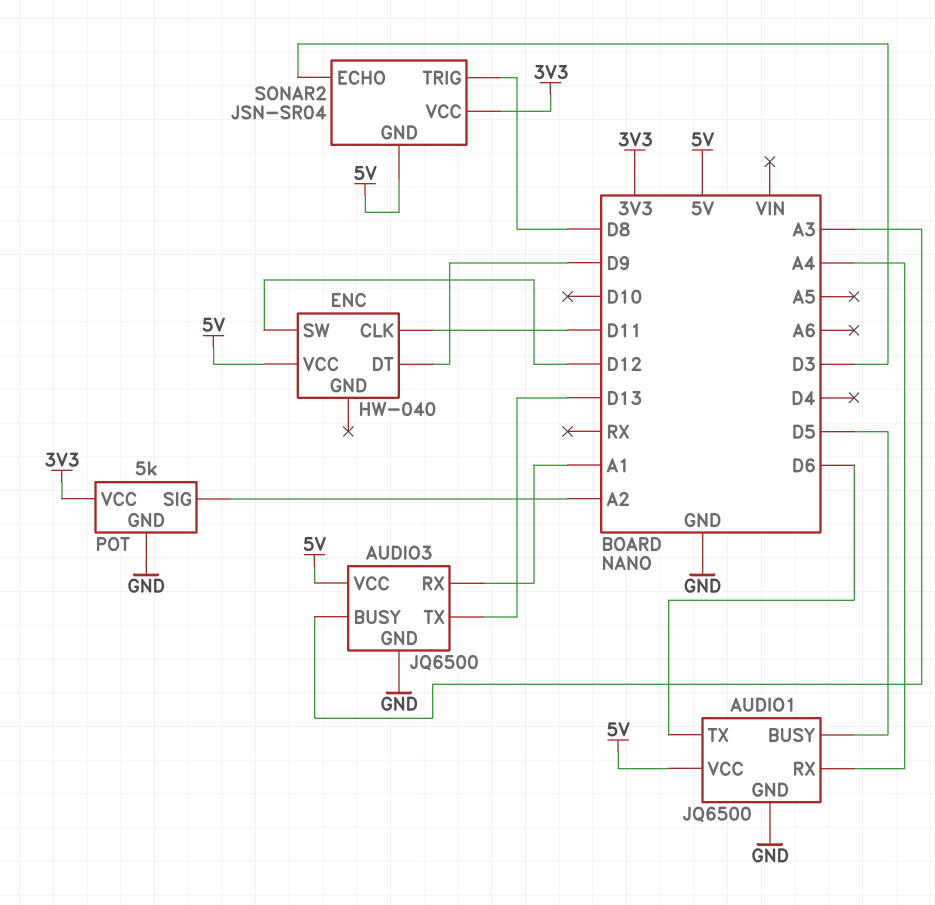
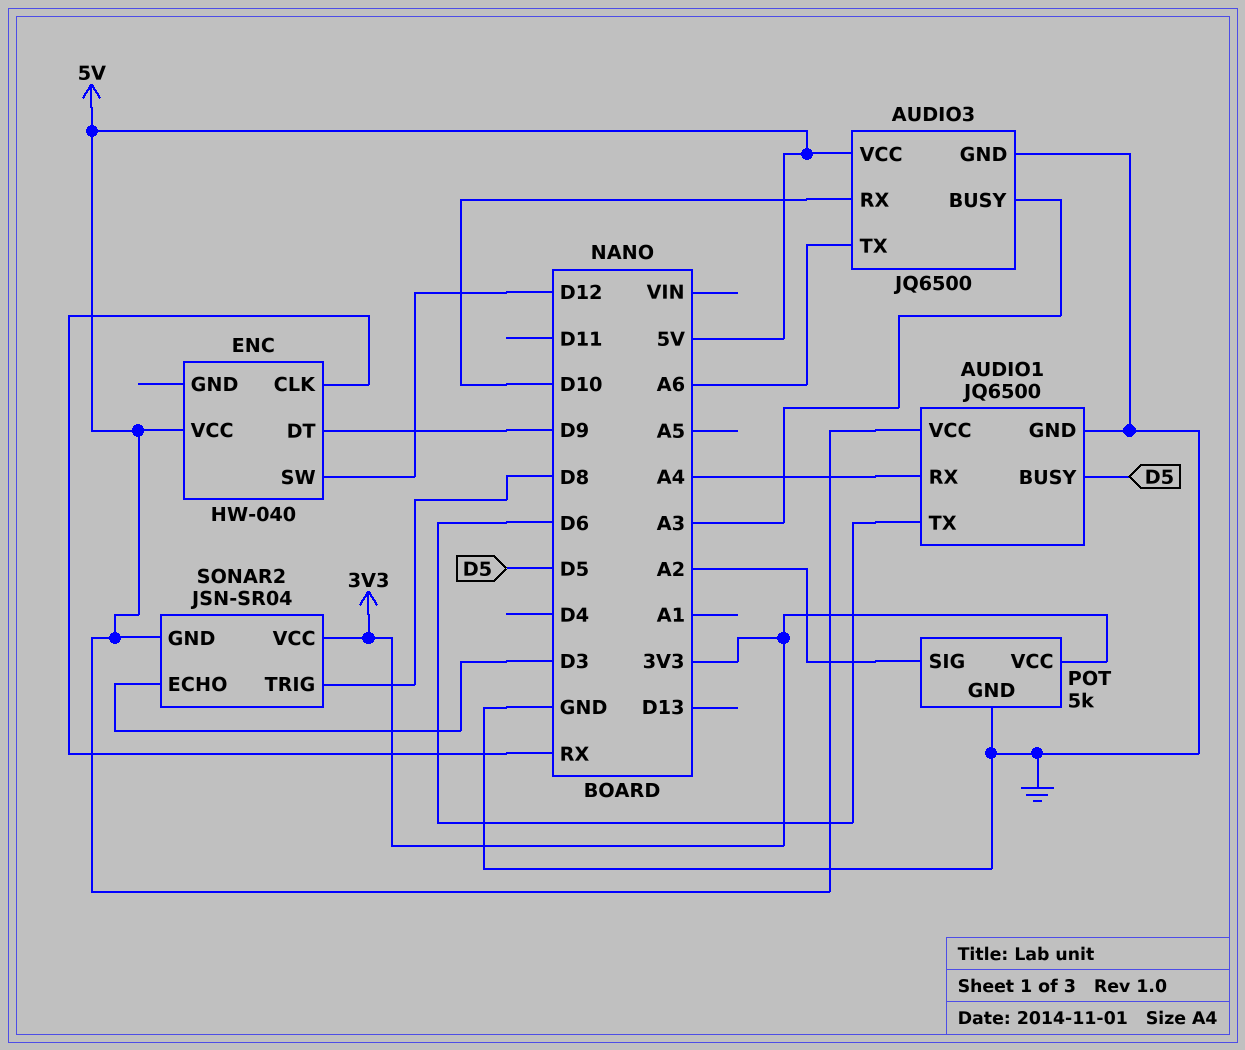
AUDIO3 pin RX: A1 -> D10
AUDIO3 pin TX: D13 -> A6
ENC pin CLK: D11 -> RX

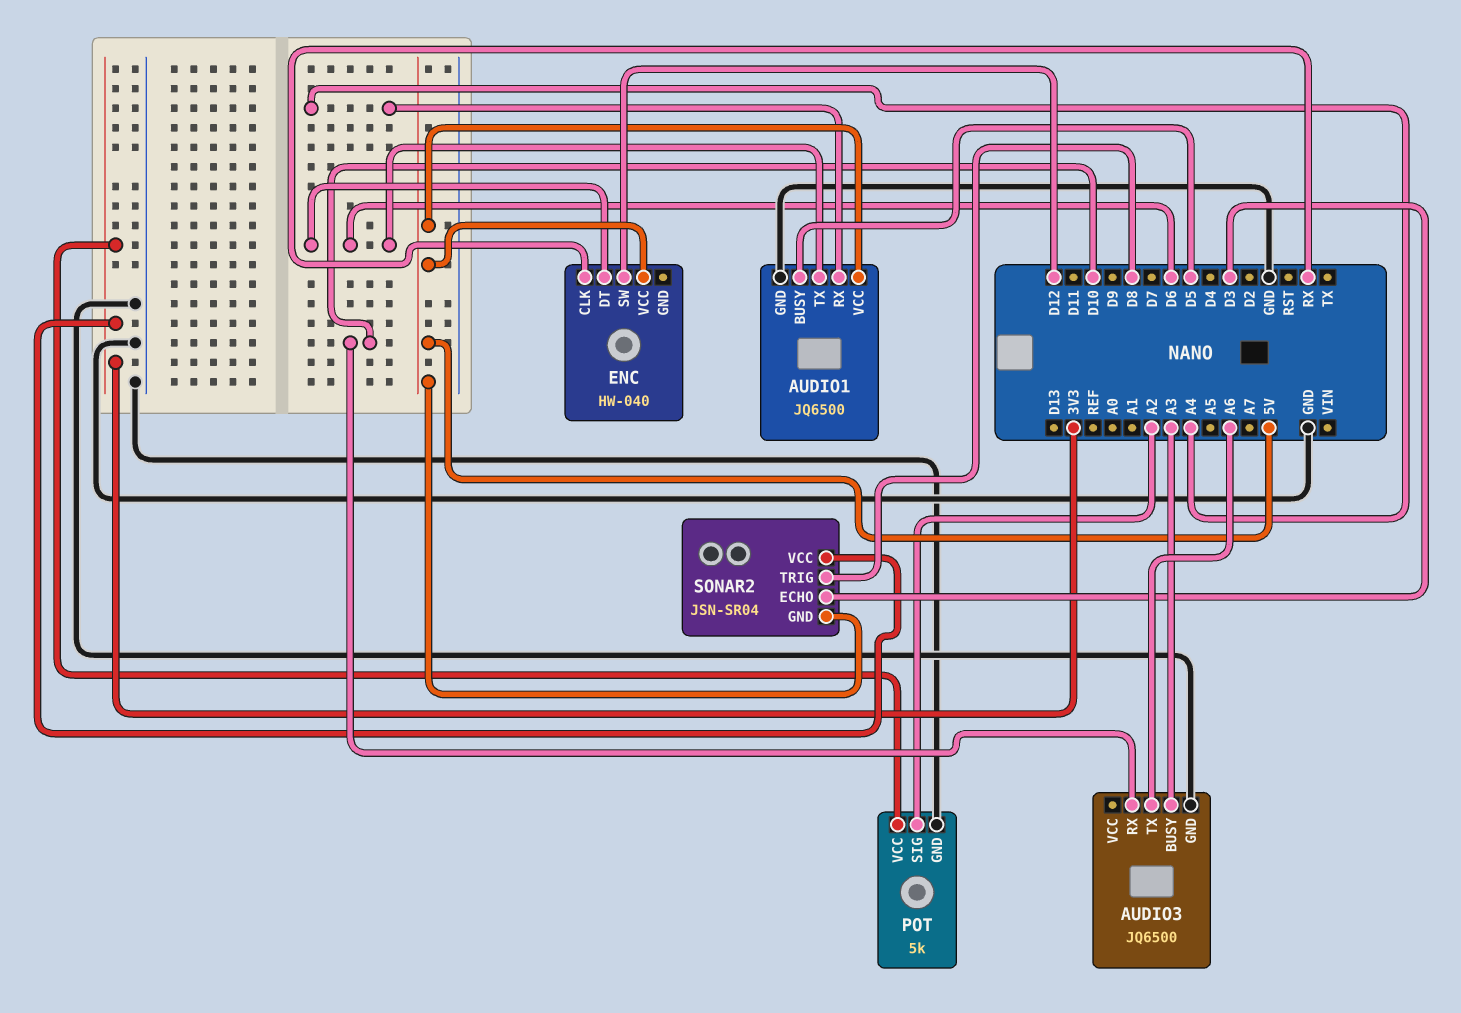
AUDIO3 pin VCC: 5V -> none
ENC pin DT: D9 -> D6

